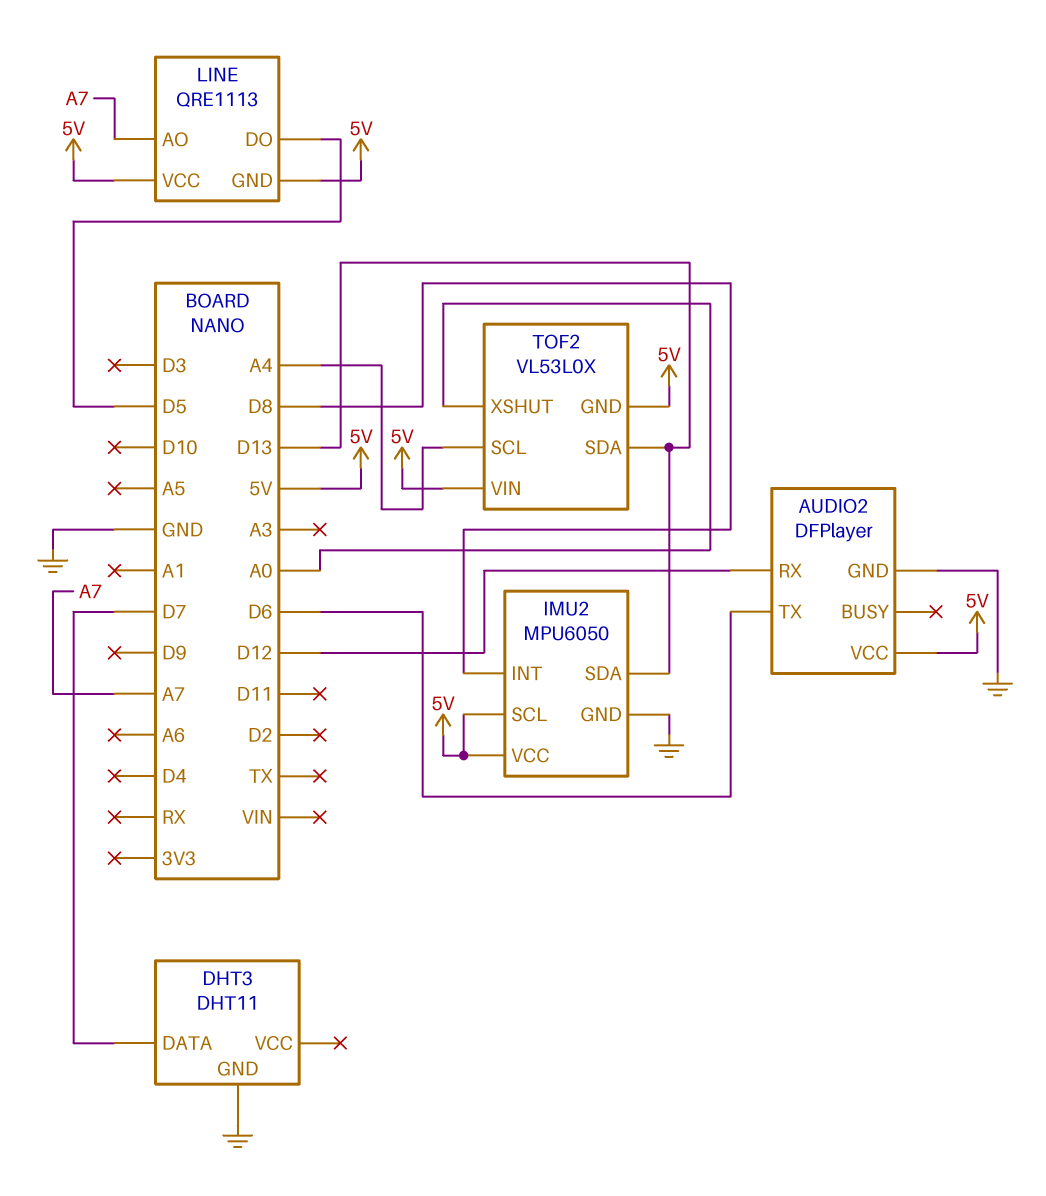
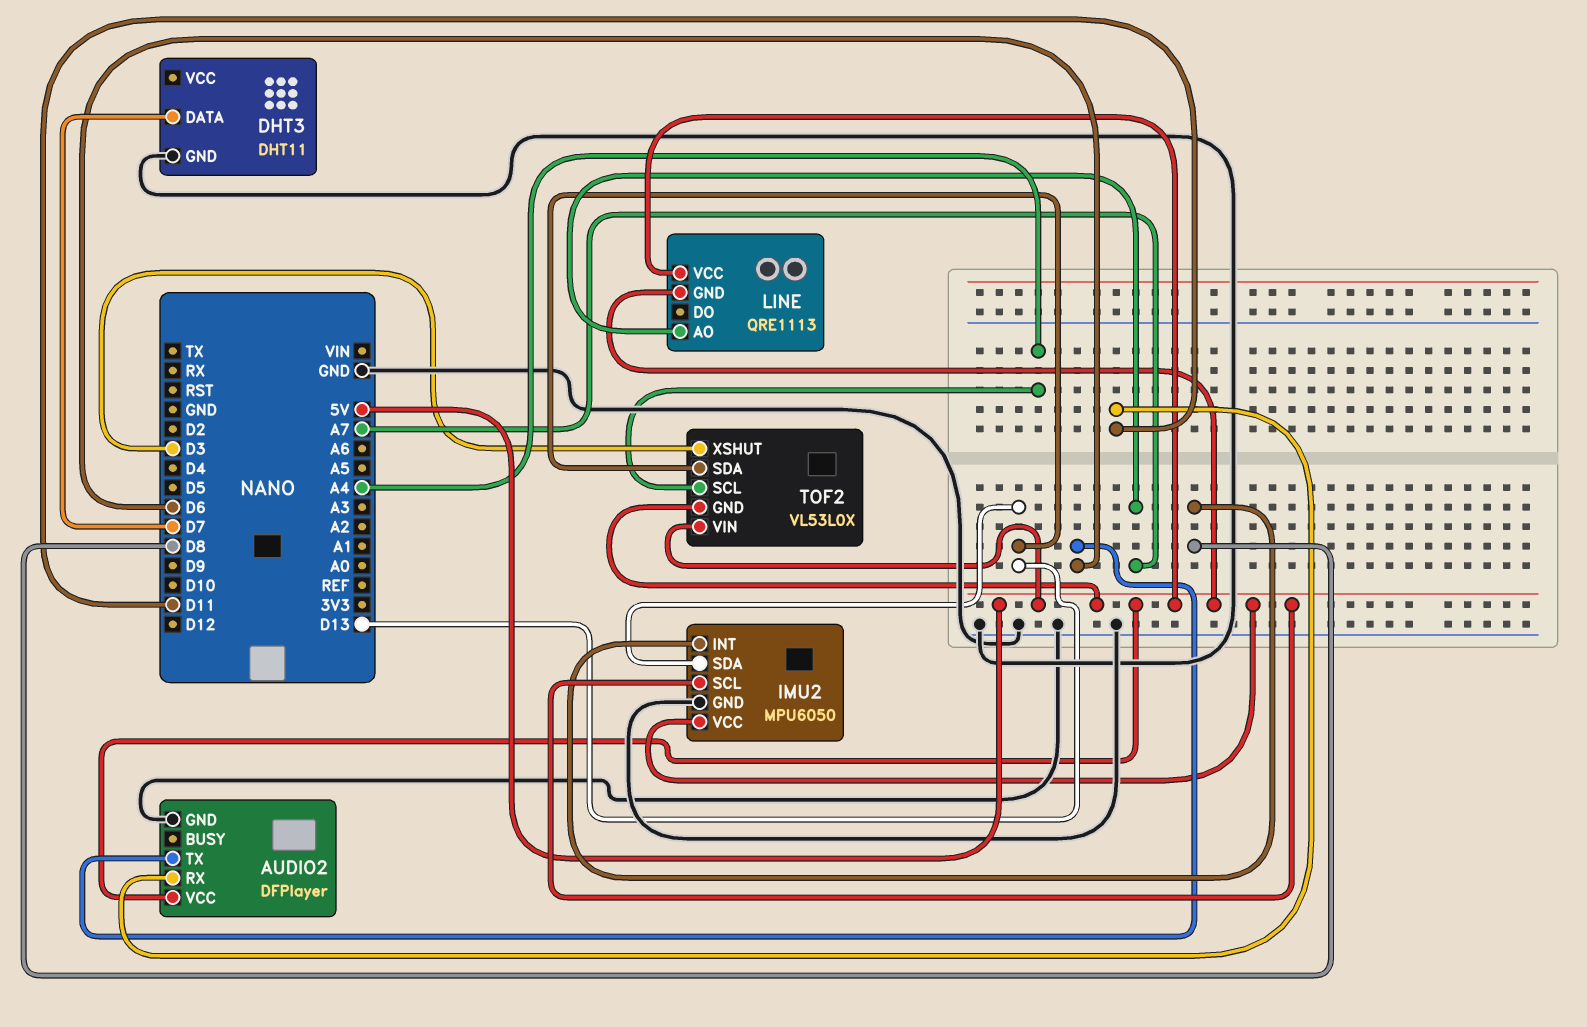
AUDIO2 pin RX: D12 -> D11
LINE pin DO: D5 -> none
TOF2 pin XSHUT: A0 -> D3

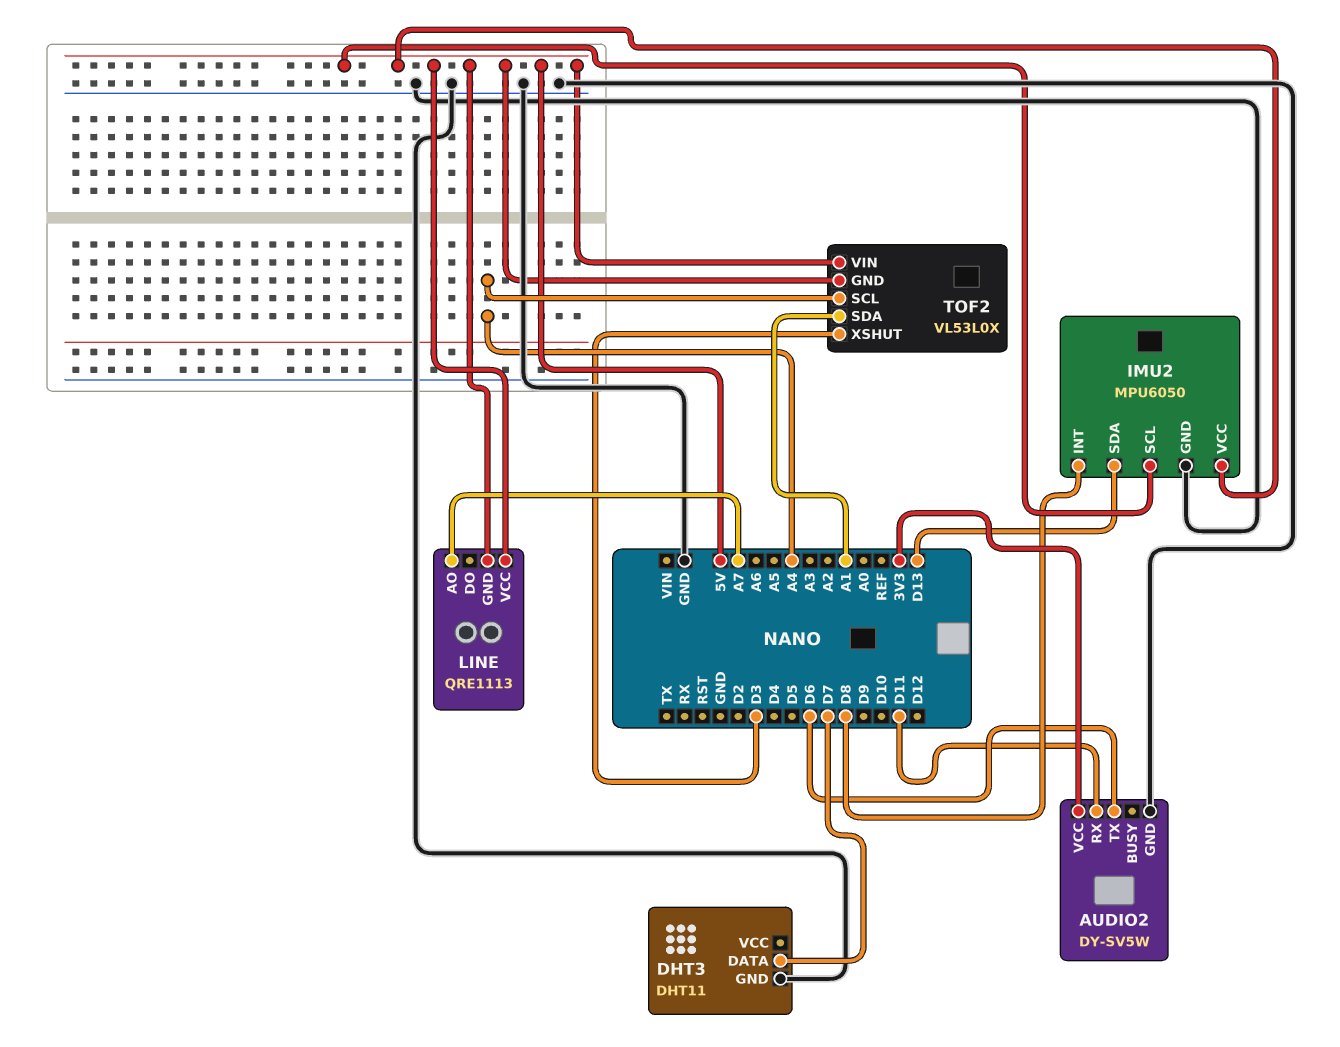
AUDIO2: DFPlayer -> DY-SV5W
AUDIO2 pin VCC: 5V -> 3V3
TOF2 pin SDA: D13 -> A1

